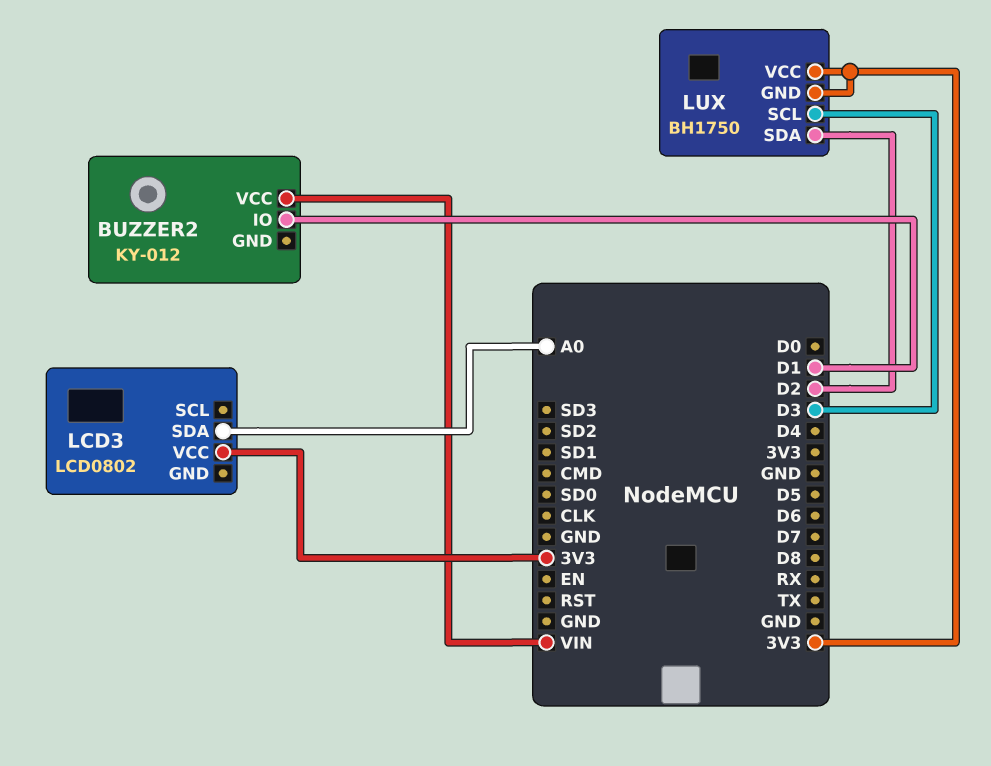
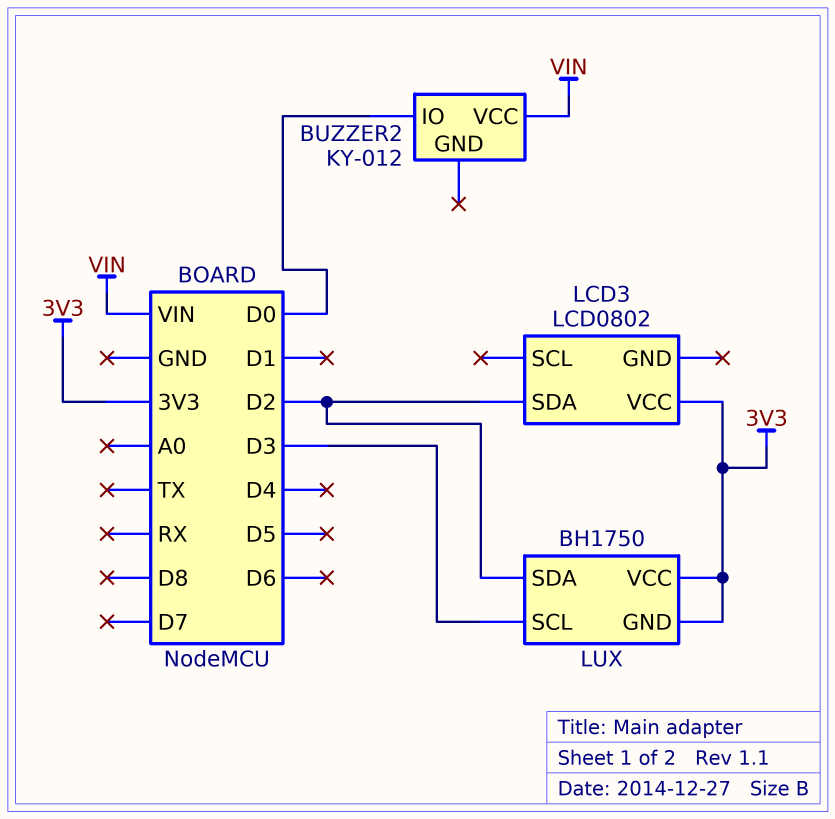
BUZZER2 pin IO: D1 -> D0
LCD3 pin SDA: A0 -> D2

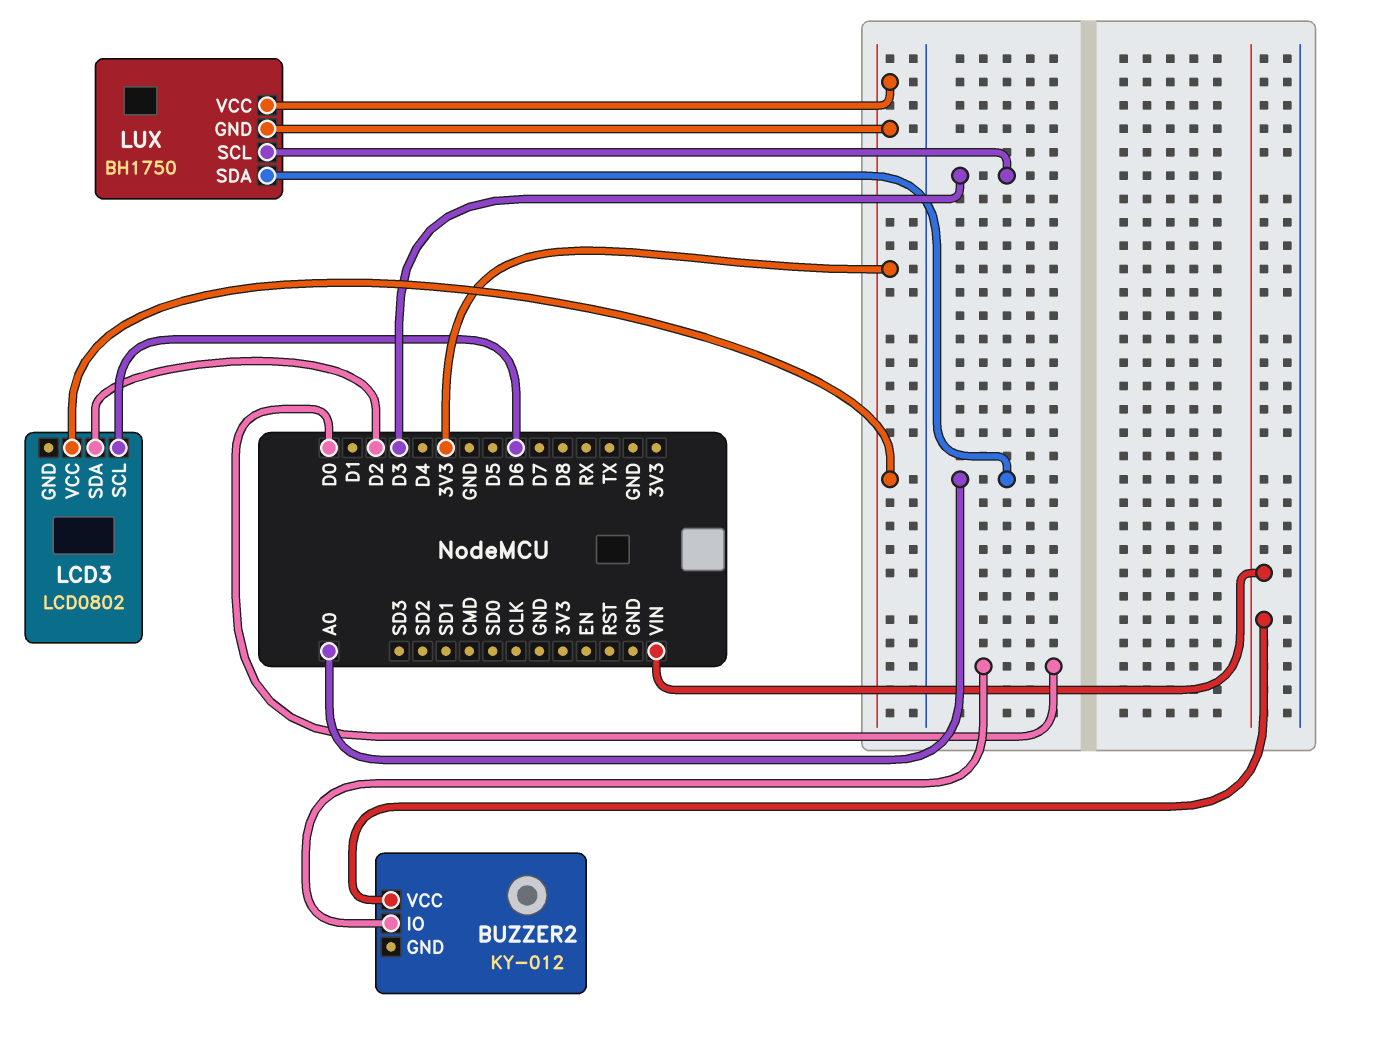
LCD3 pin SCL: none -> D6
LUX pin SDA: D2 -> A0

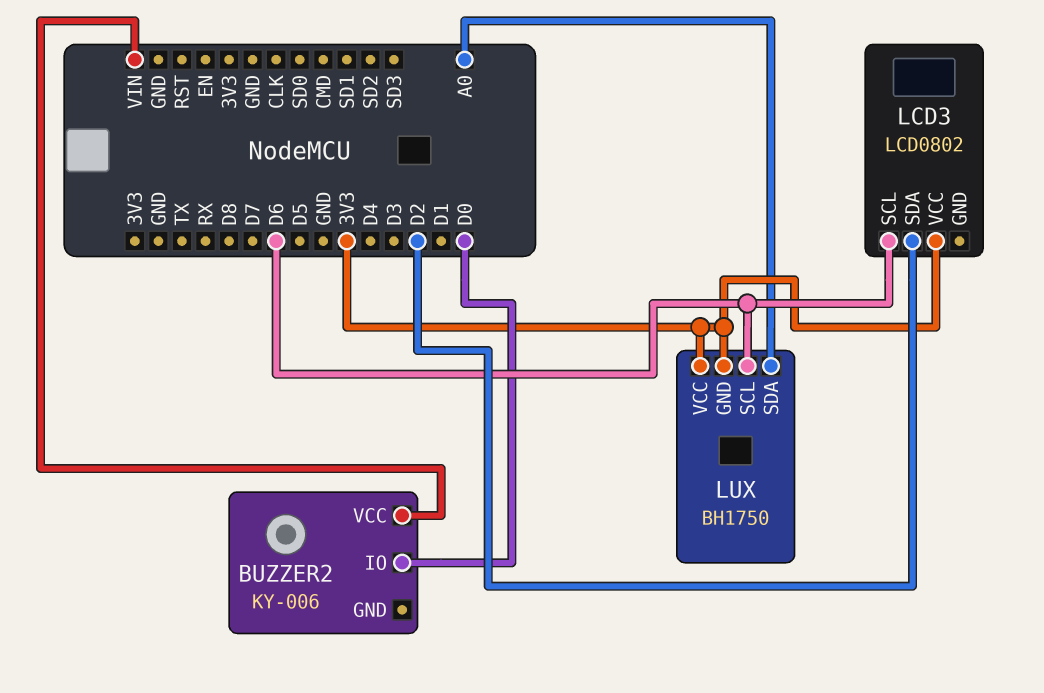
BUZZER2: KY-012 -> KY-006
LUX pin SCL: D3 -> D6

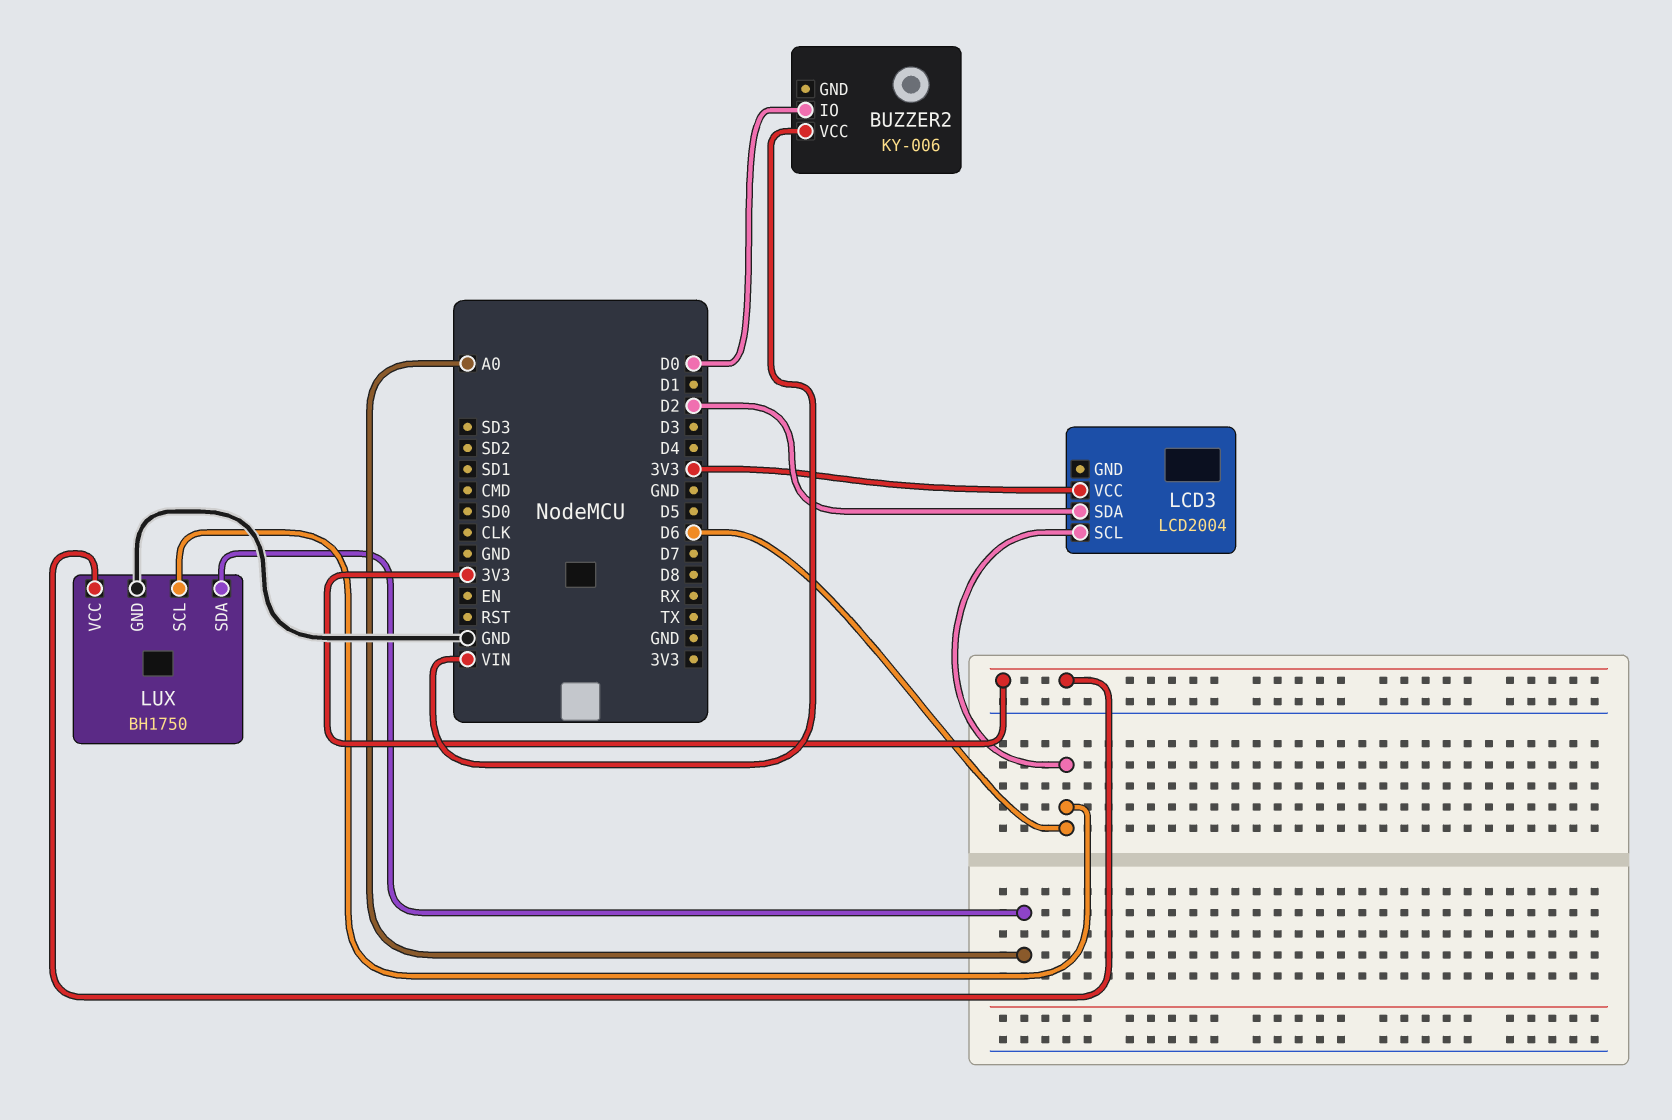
LCD3: LCD0802 -> LCD2004
LUX pin GND: 3V3 -> GND

